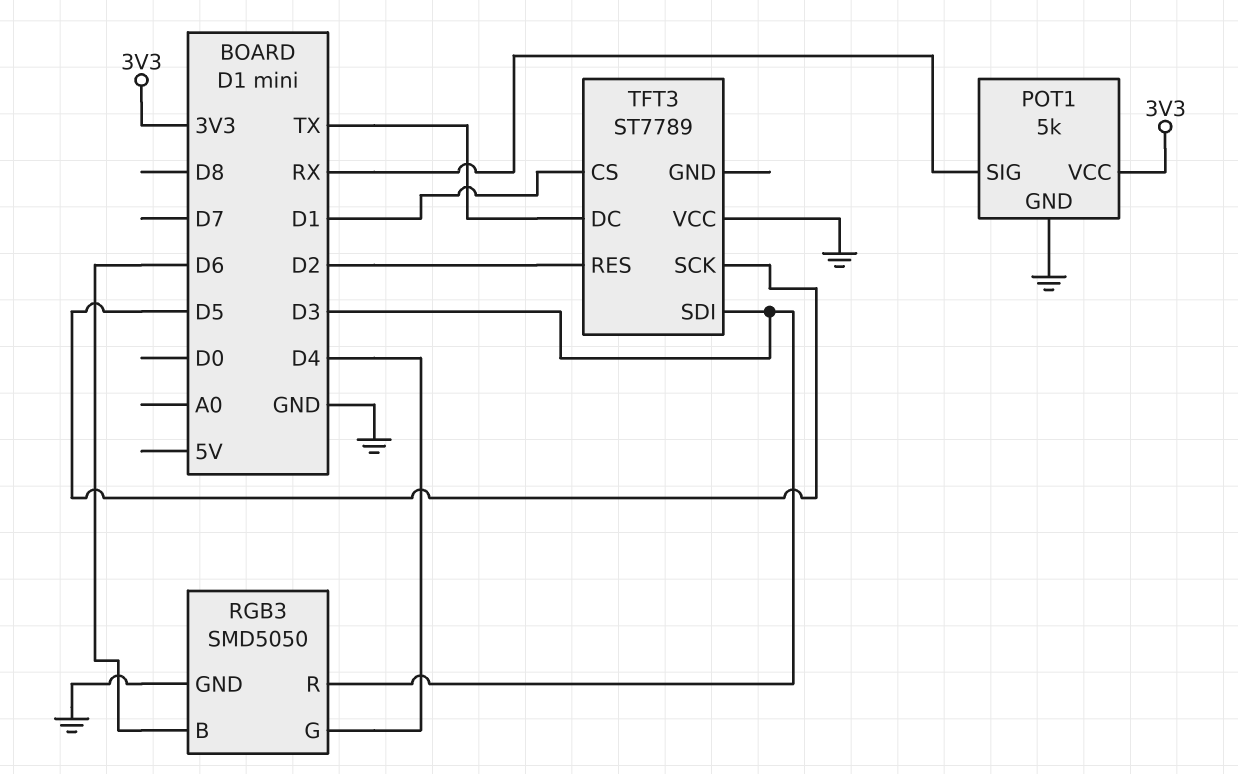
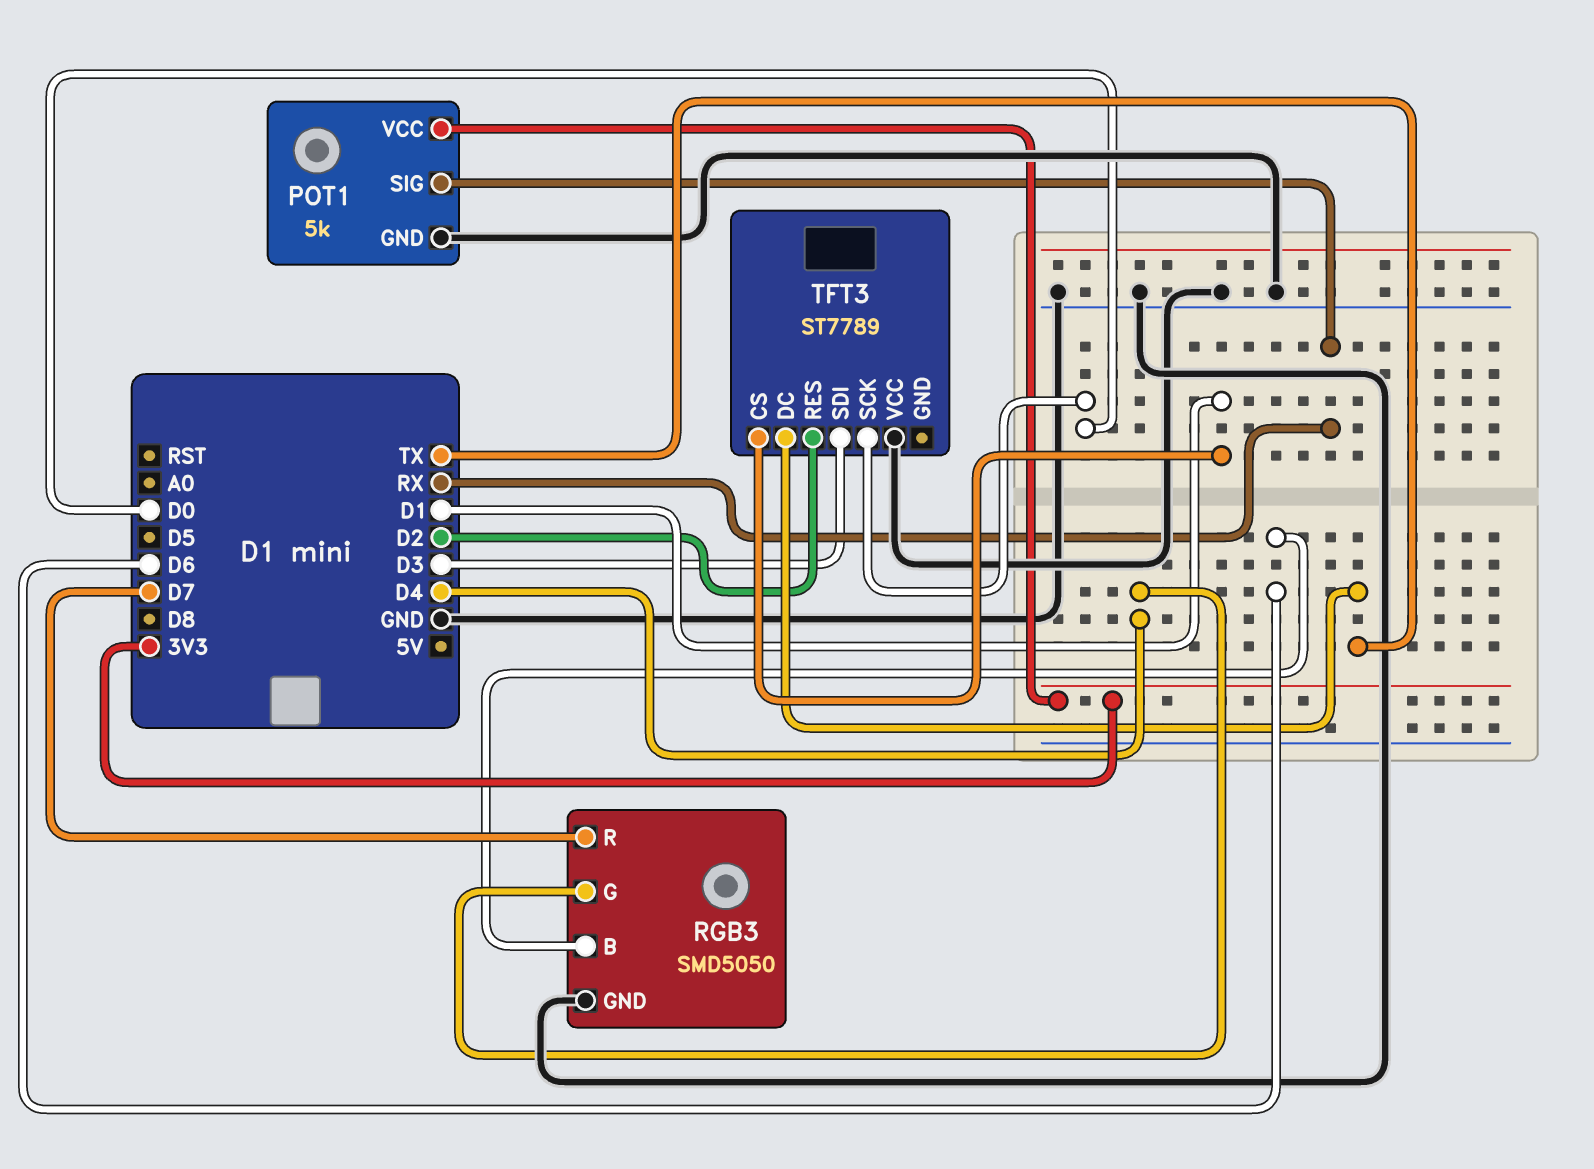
RGB3 pin R: D3 -> D7
TFT3 pin SCK: D5 -> D0

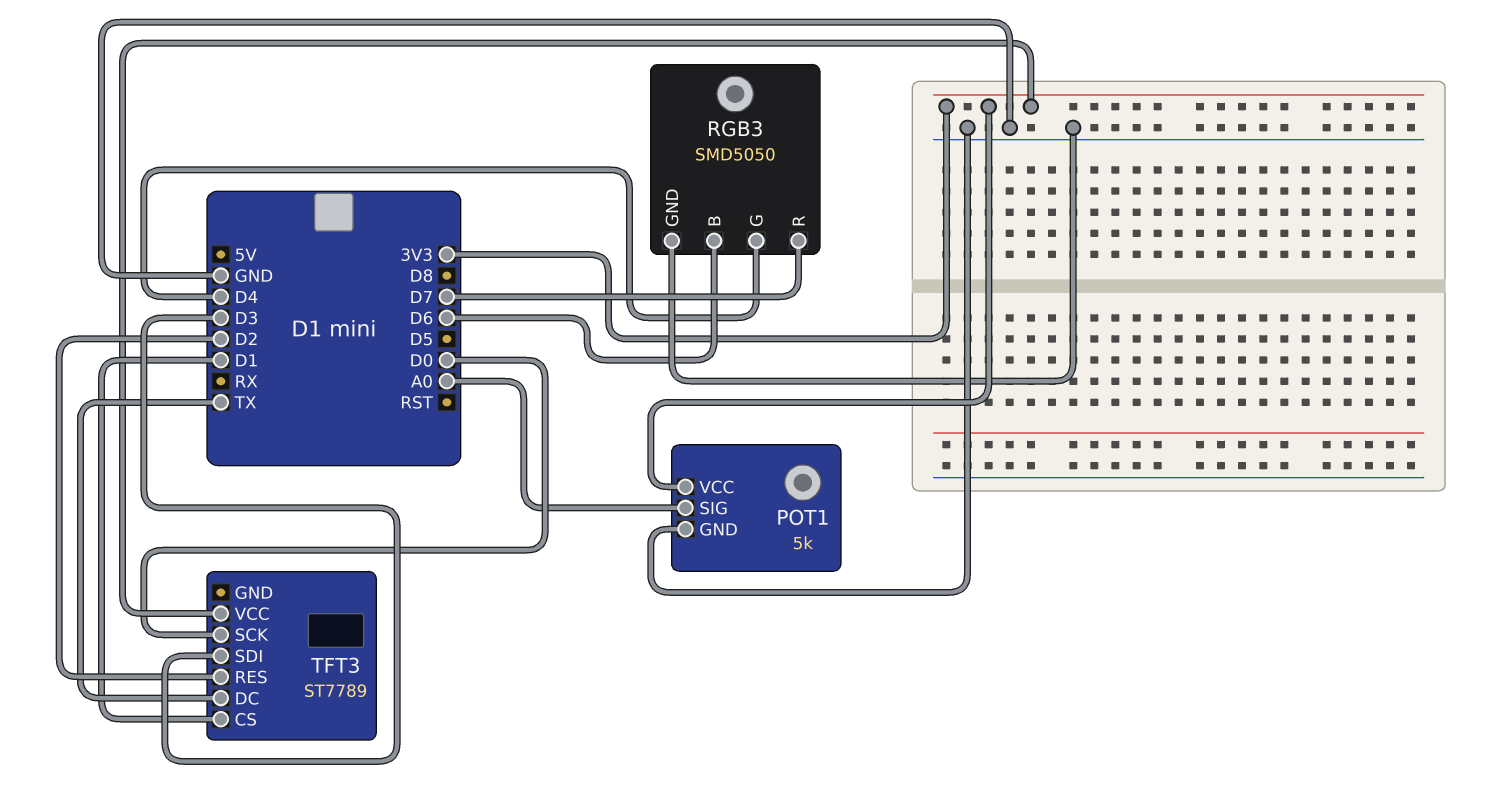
POT1 pin SIG: RX -> A0
TFT3 pin VCC: GND -> 3V3

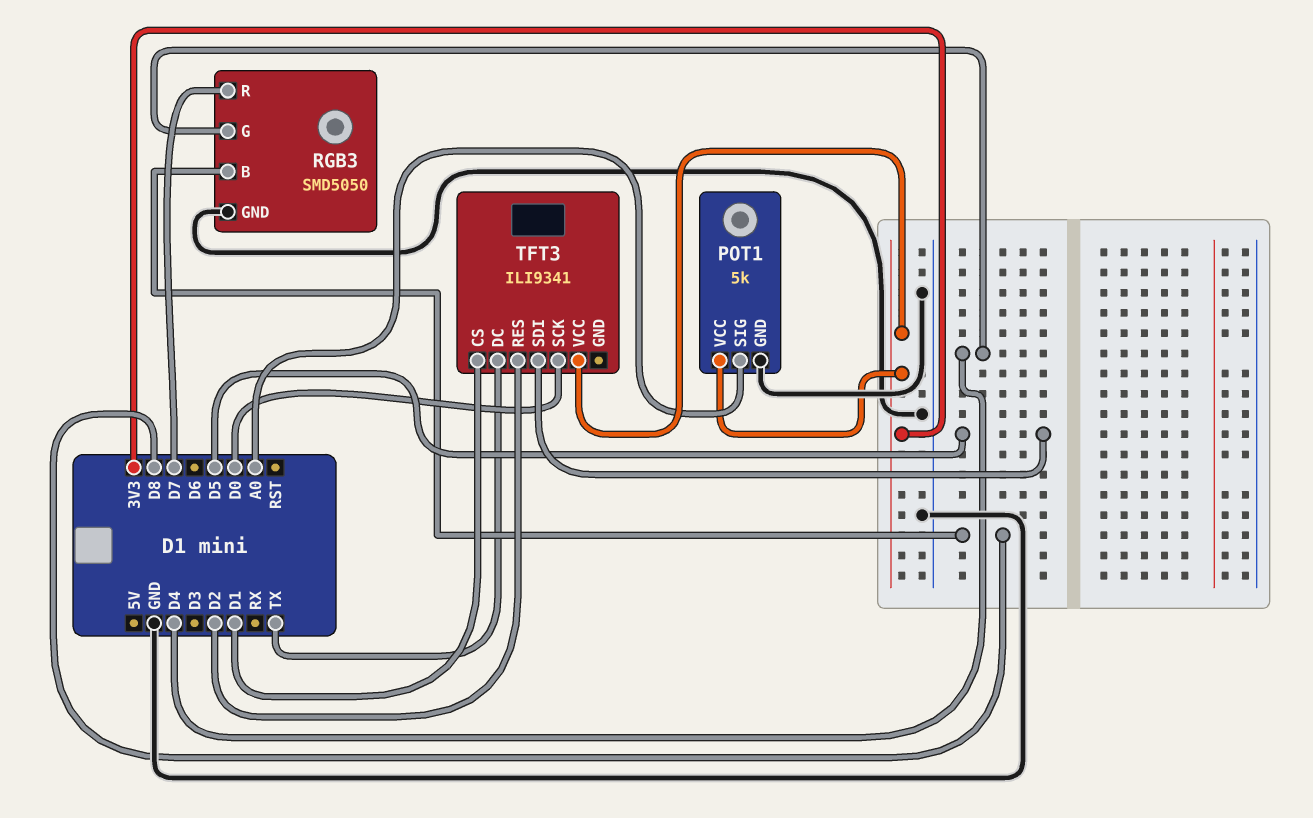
RGB3 pin B: D6 -> D8
TFT3: ST7789 -> ILI9341
TFT3 pin SDI: D3 -> D5

